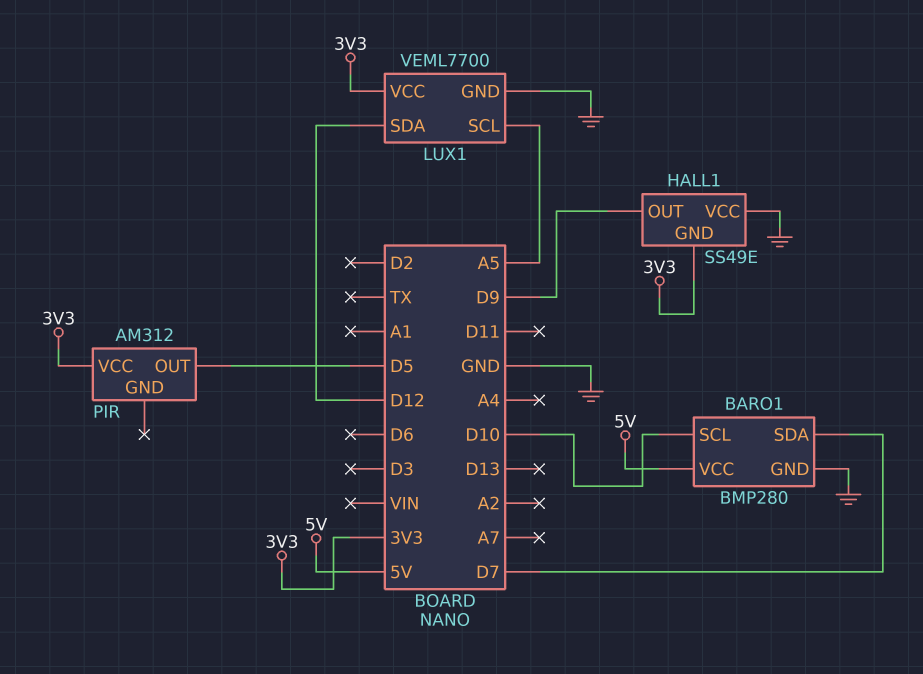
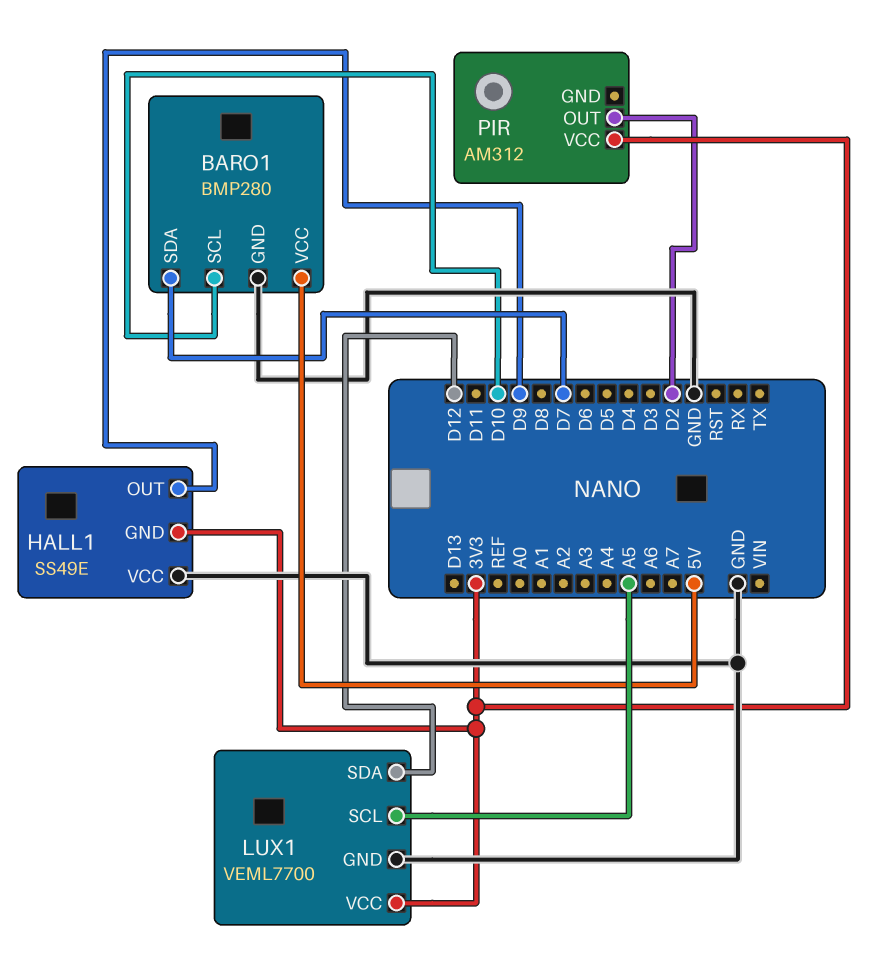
PIR pin OUT: D5 -> D2

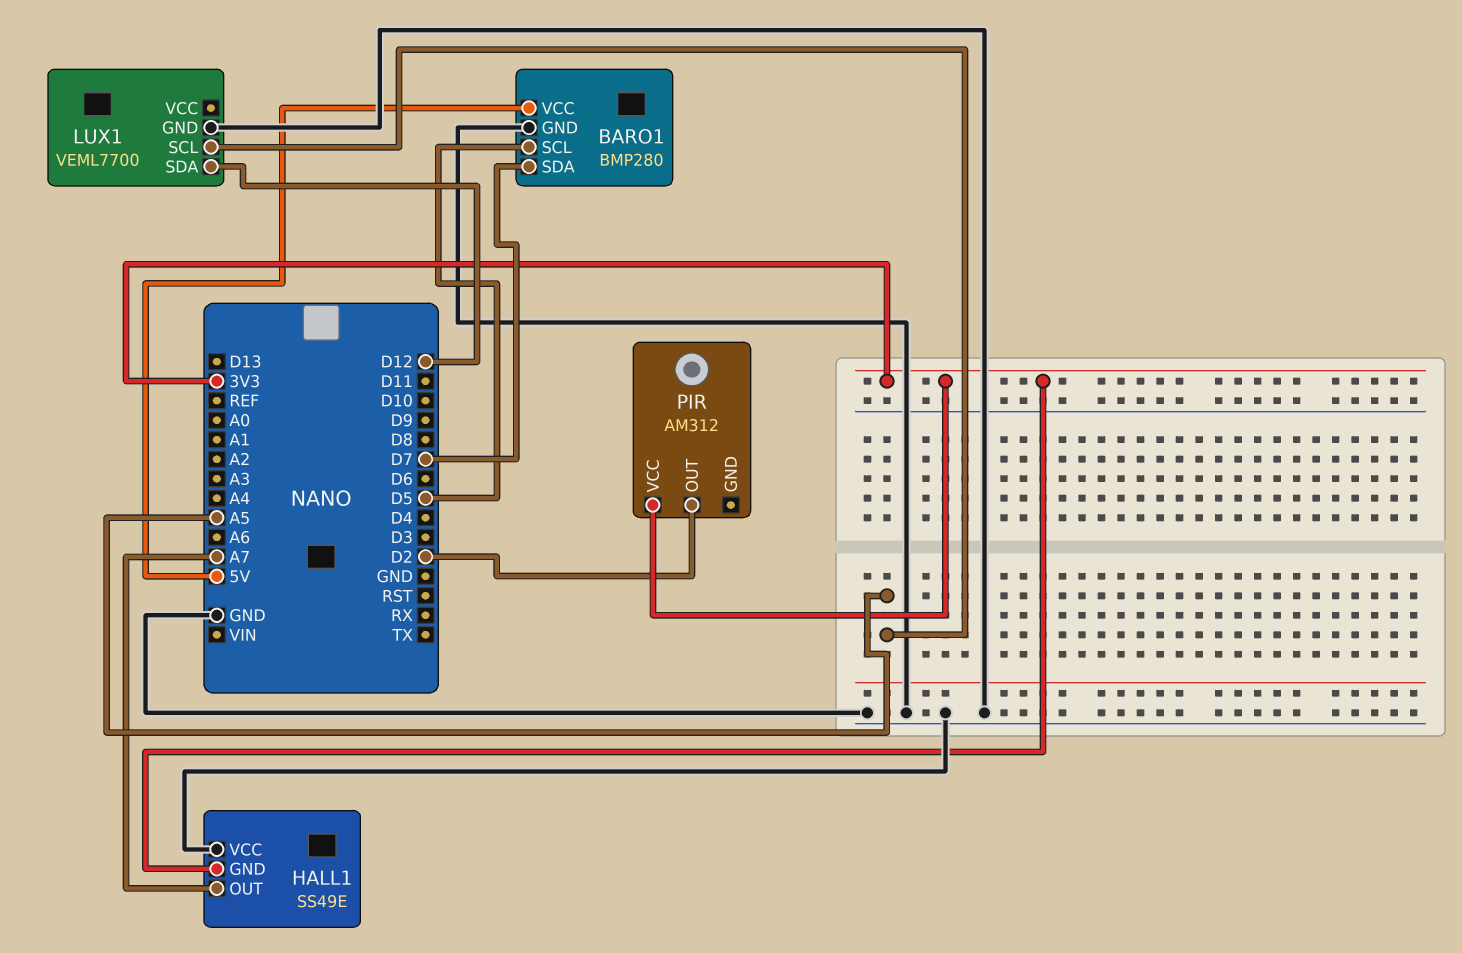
BARO1 pin SCL: D10 -> D5
HALL1 pin OUT: D9 -> A7
LUX1 pin VCC: 3V3 -> none

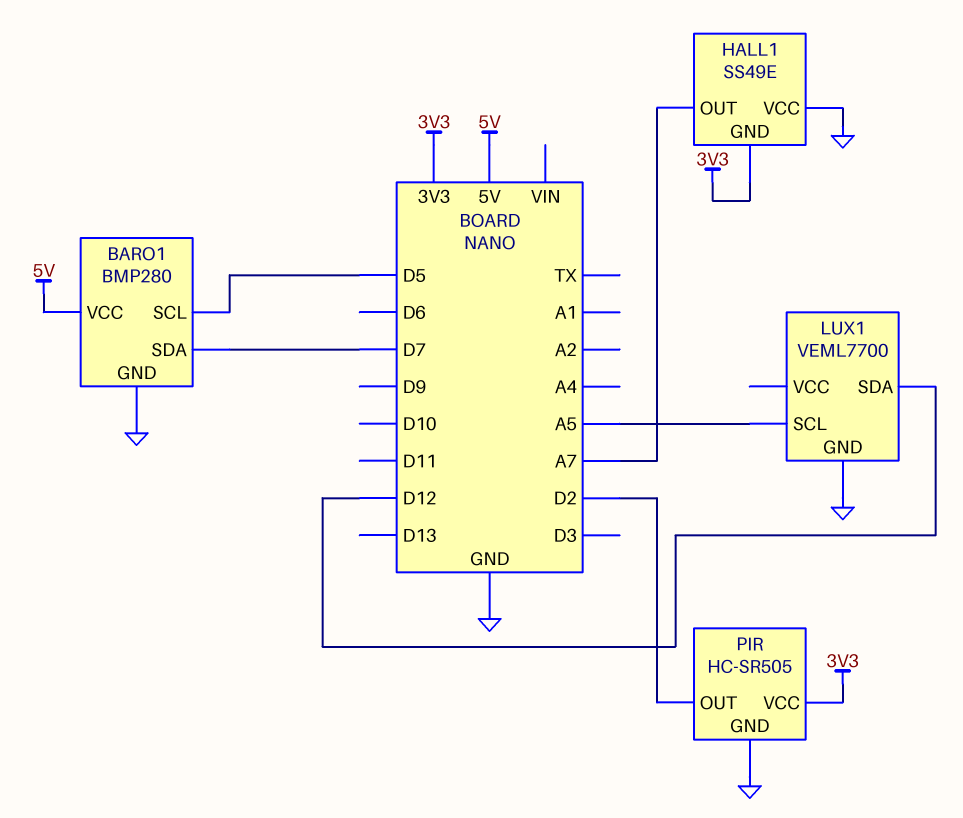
PIR: AM312 -> HC-SR505
PIR pin GND: none -> GND

